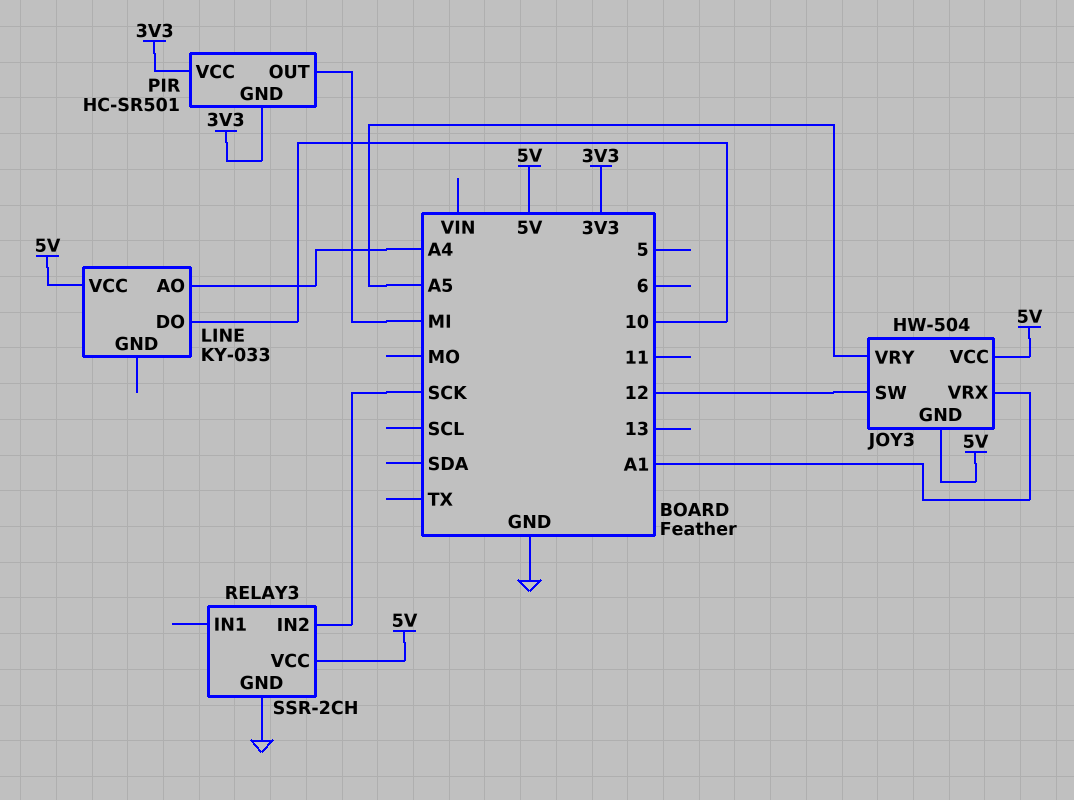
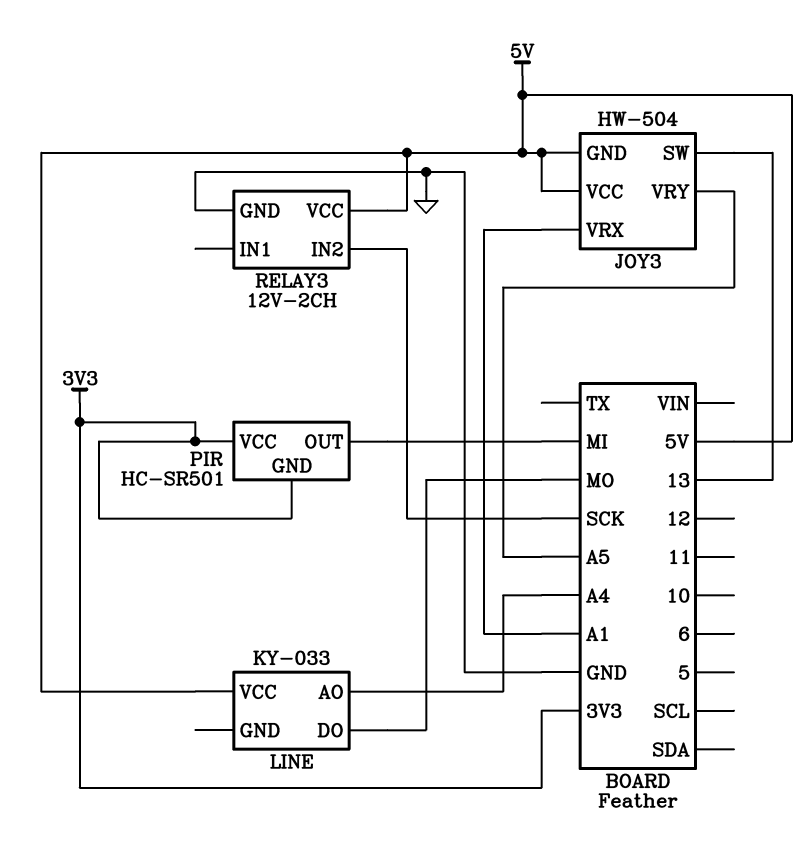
JOY3 pin SW: 12 -> 13
LINE pin DO: 10 -> MO
RELAY3: SSR-2CH -> 12V-2CH

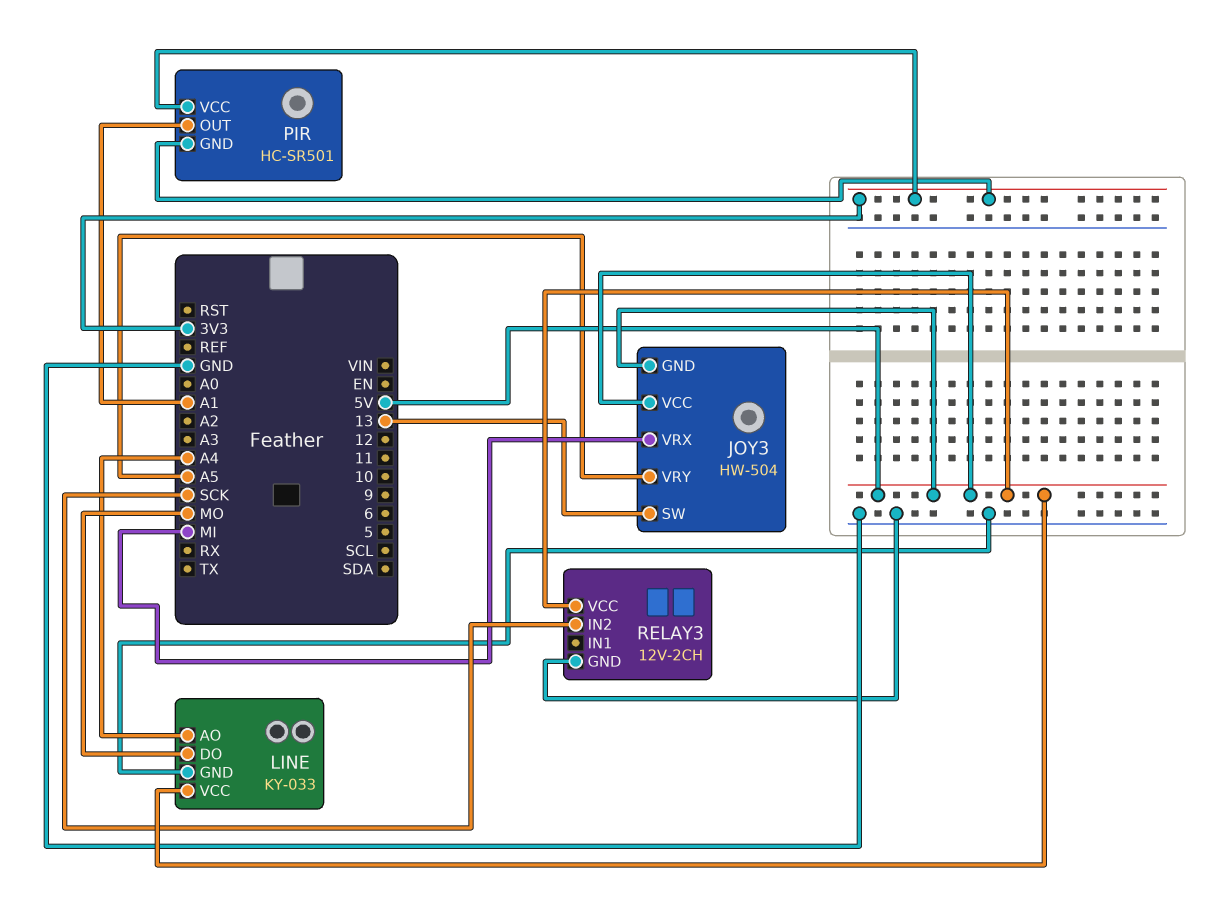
JOY3 pin VRX: A1 -> MI
LINE pin GND: none -> GND
PIR pin OUT: MI -> A1

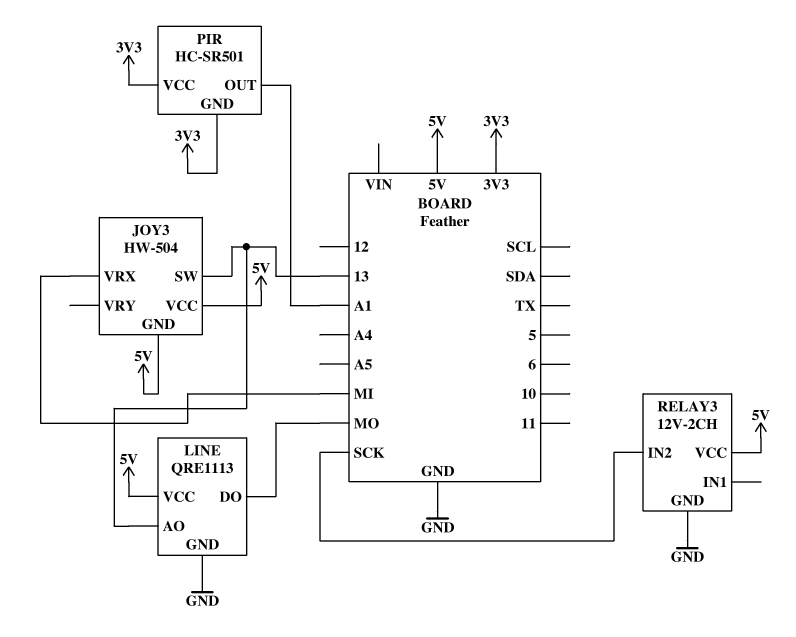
JOY3 pin VRY: A5 -> none
LINE: KY-033 -> QRE1113
LINE pin AO: A4 -> 13

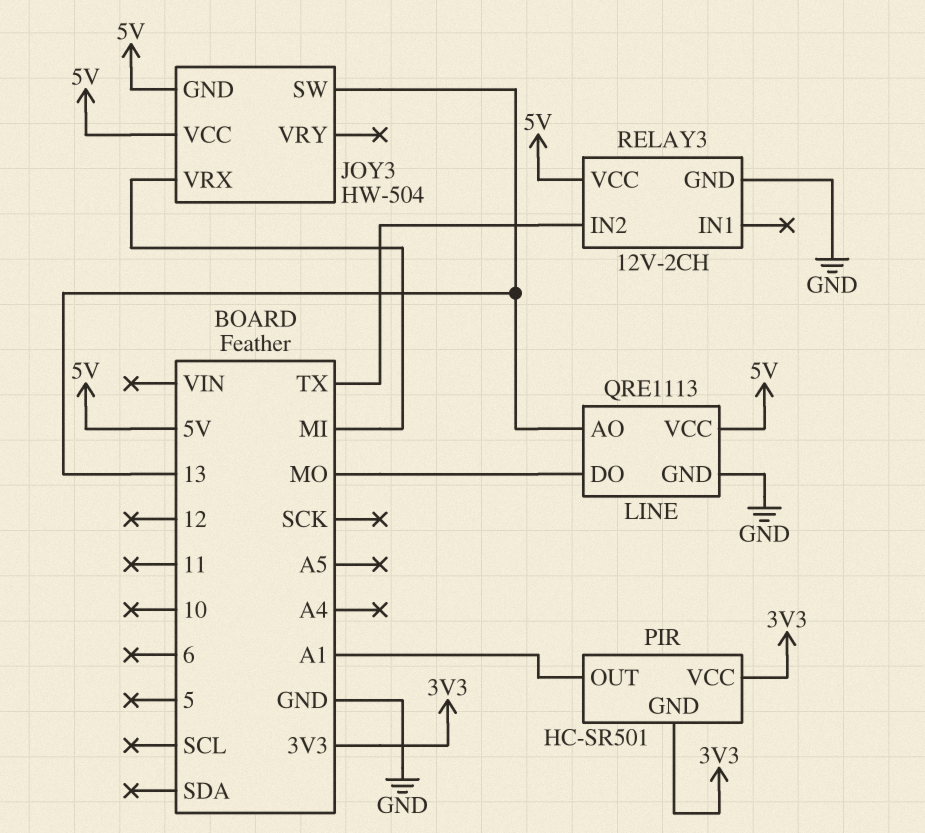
RELAY3 pin IN2: SCK -> TX

